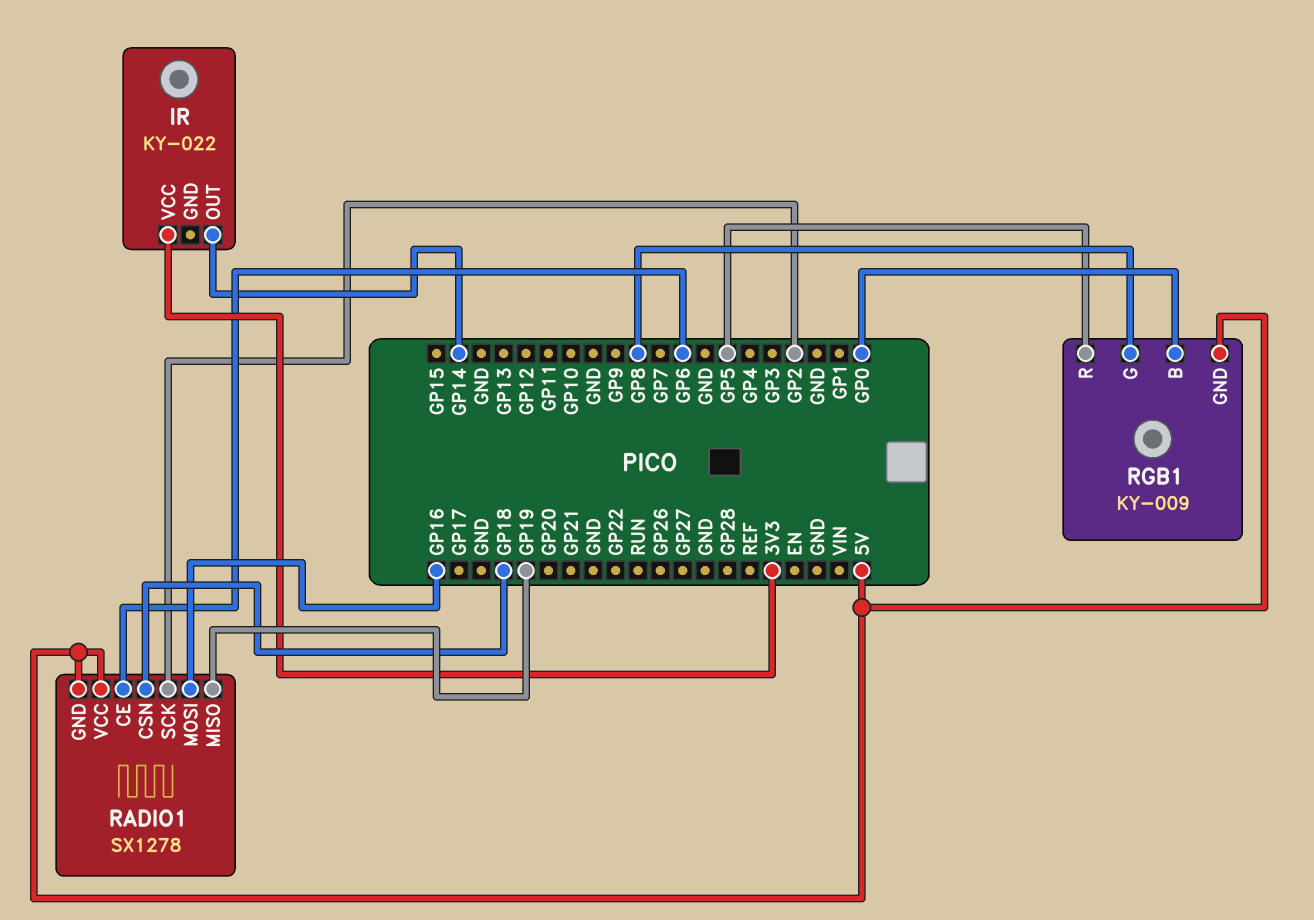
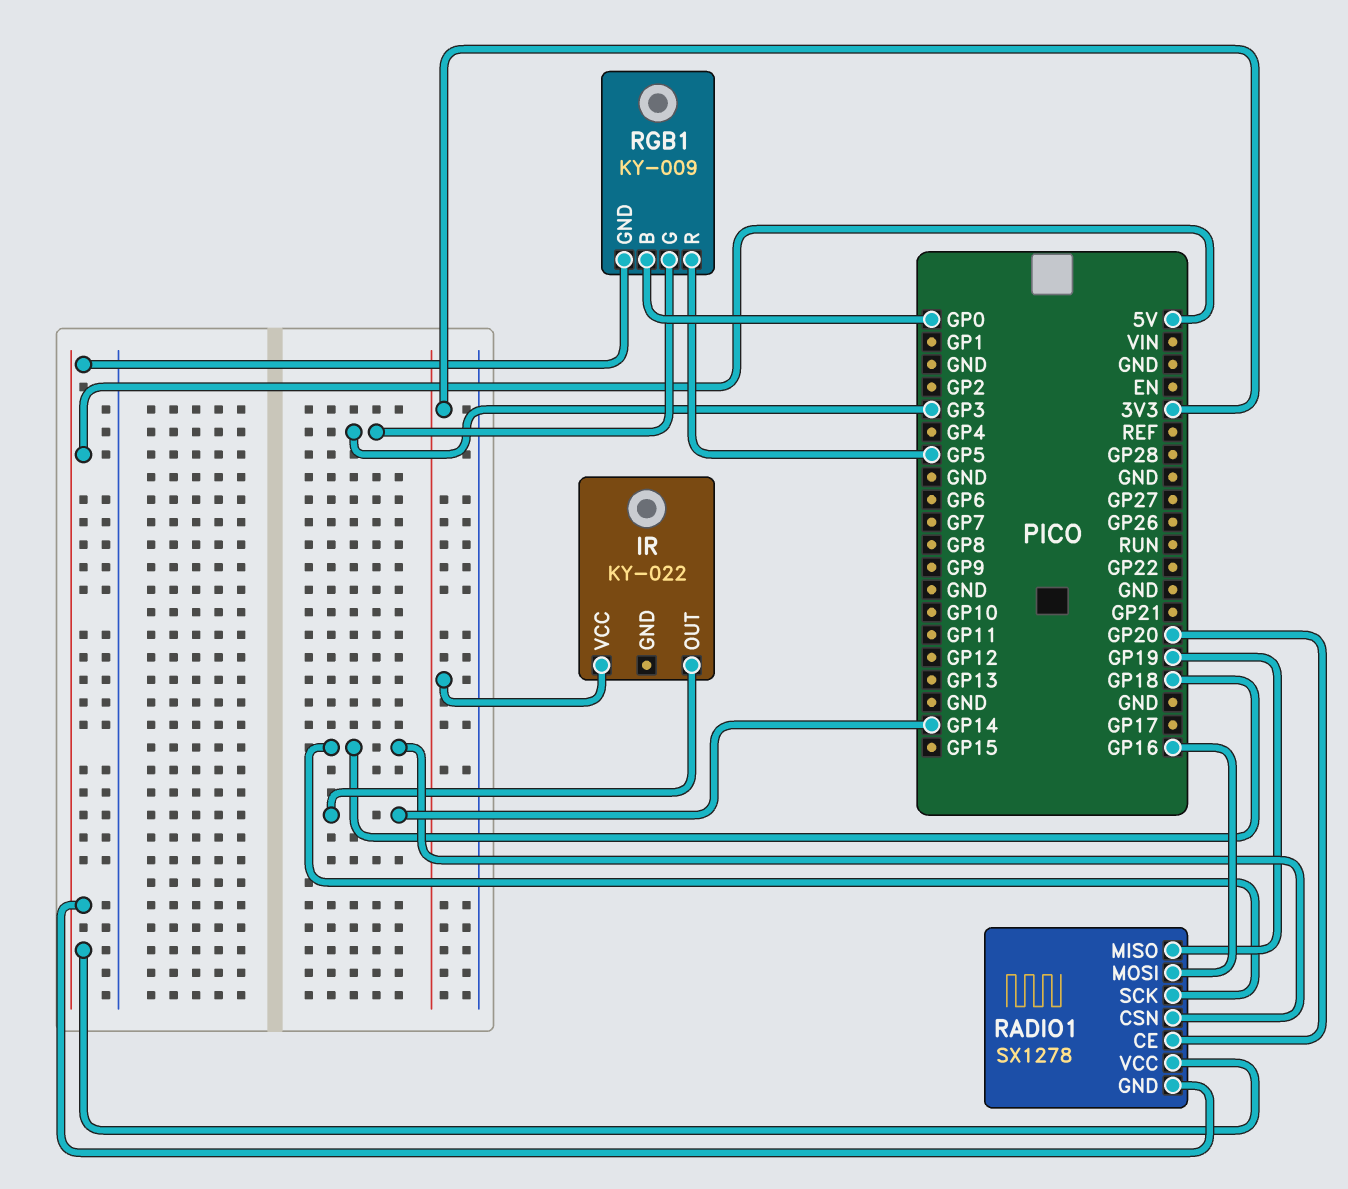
RADIO1 pin CE: GP6 -> GP20
RADIO1 pin SCK: GP2 -> GP18
RGB1 pin G: GP8 -> GP3

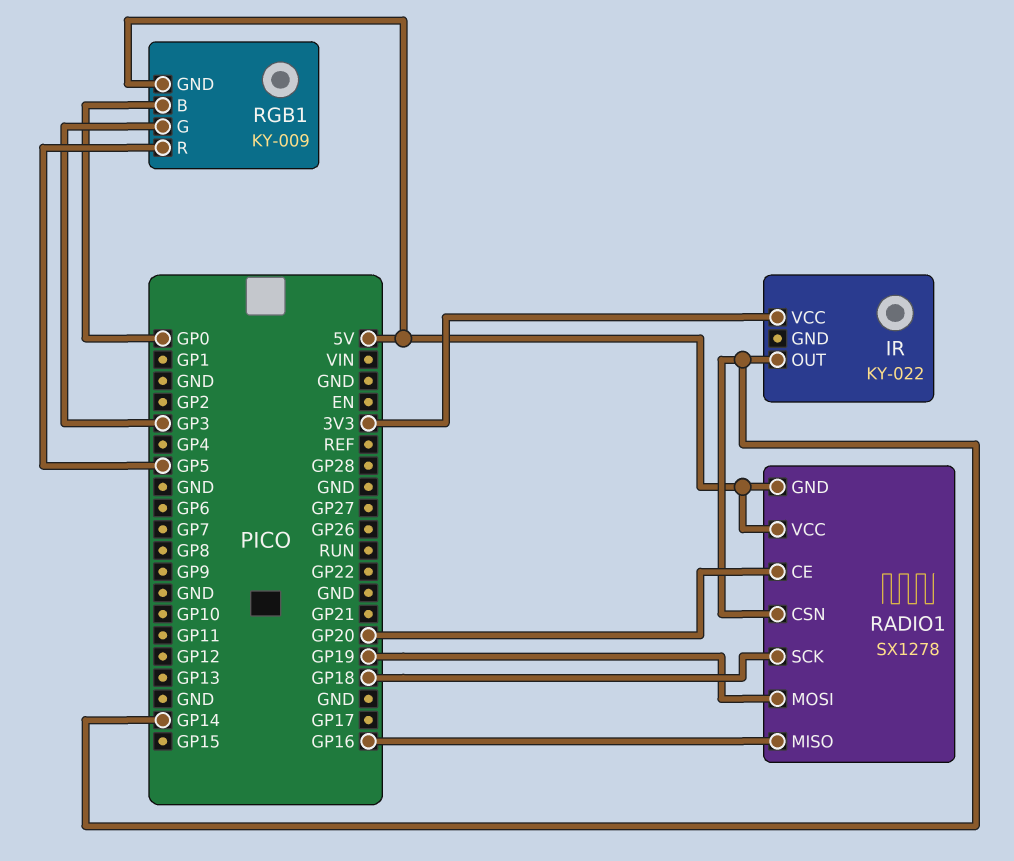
RADIO1 pin CSN: GP18 -> GP14
RADIO1 pin MISO: GP19 -> GP16
RADIO1 pin MOSI: GP16 -> GP19

